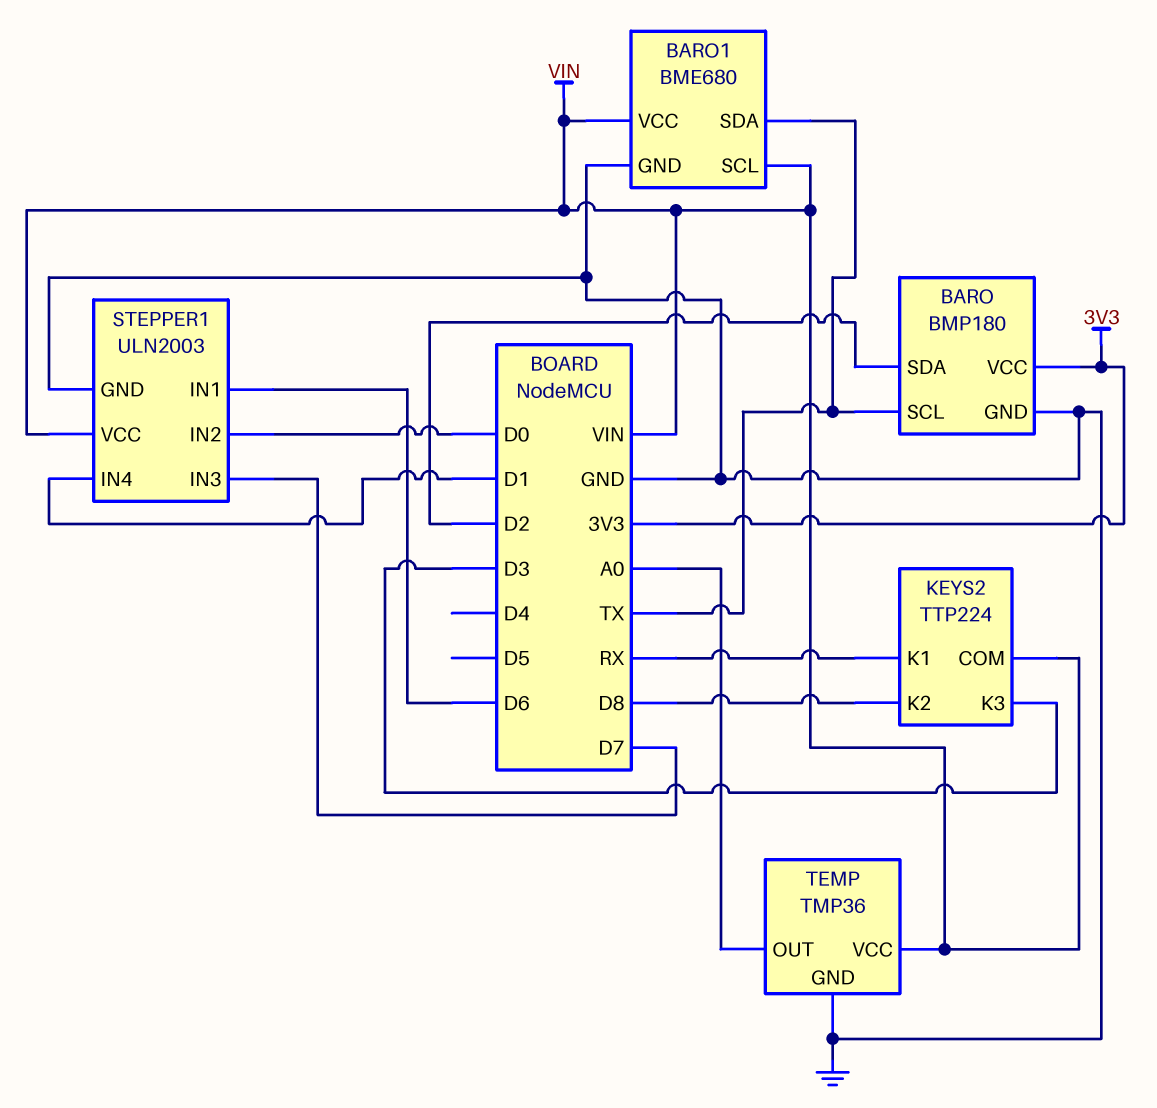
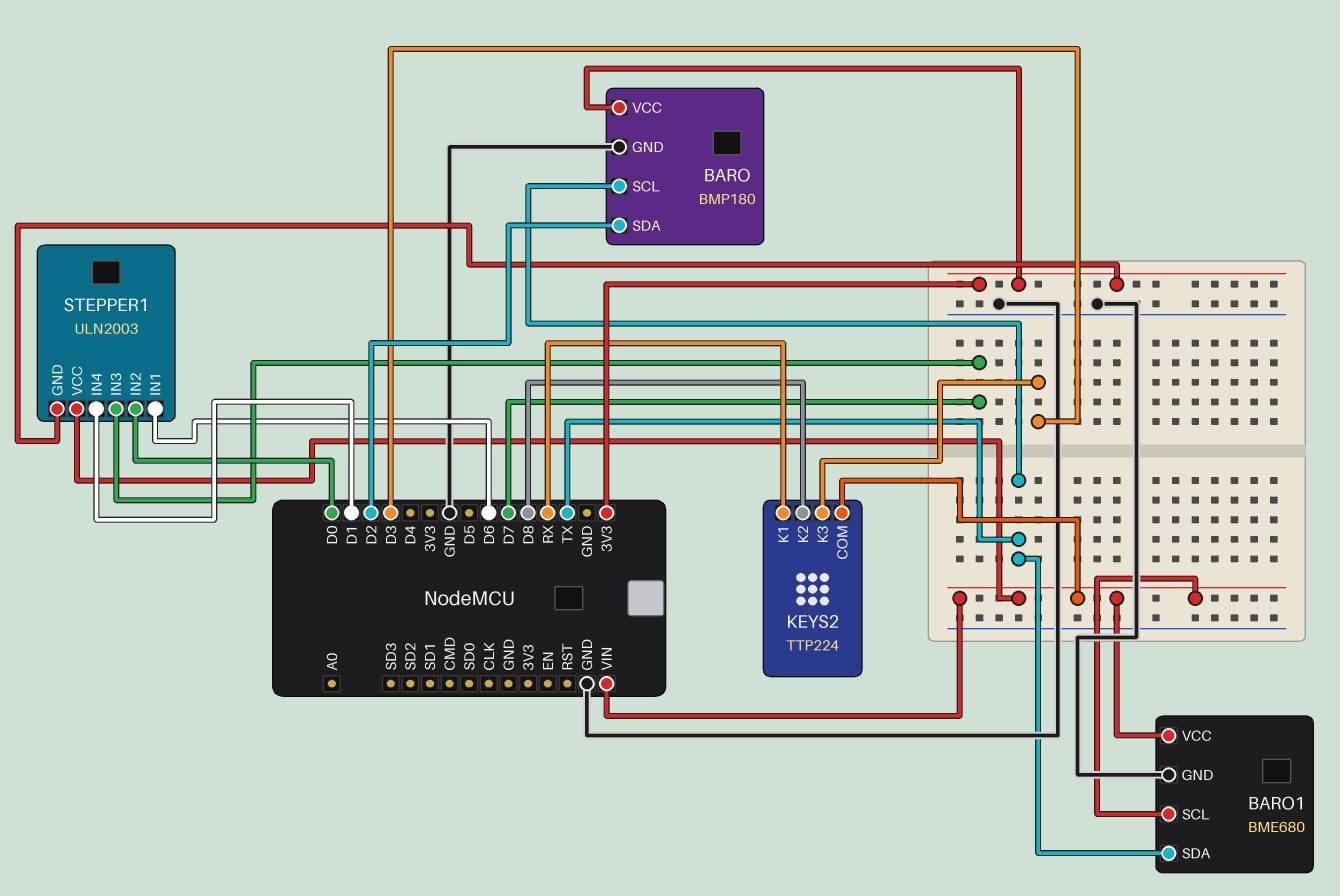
STEPPER1 pin GND: GND -> 3V3
TEMP: TMP36 -> none
TEMP pin GND: GND -> none
TEMP pin OUT: A0 -> none
TEMP pin VCC: VIN -> none

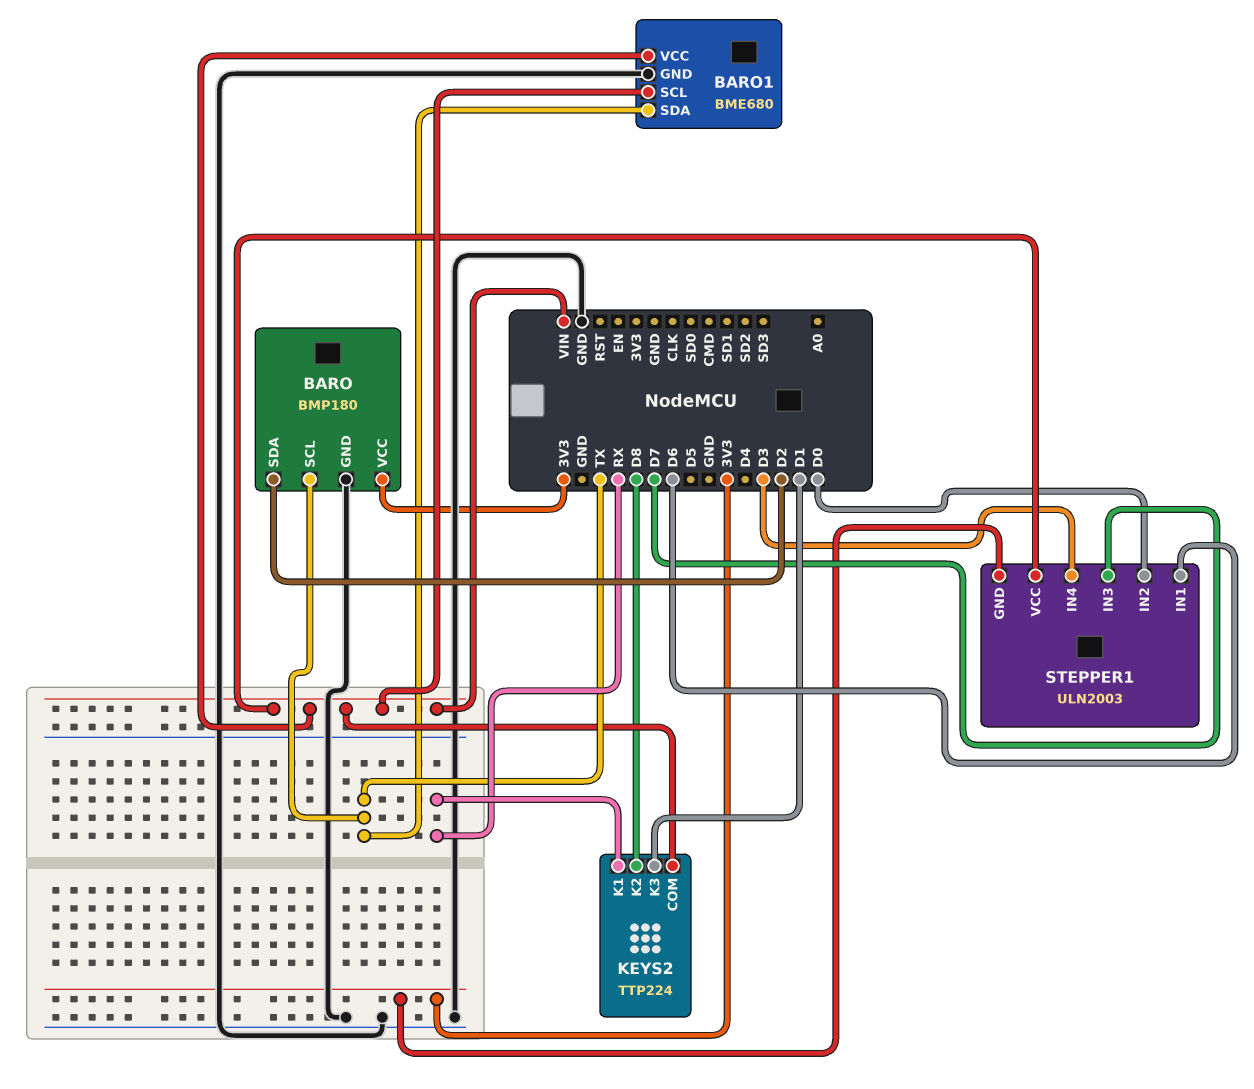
KEYS2 pin K3: D3 -> D1
STEPPER1 pin IN4: D1 -> D3

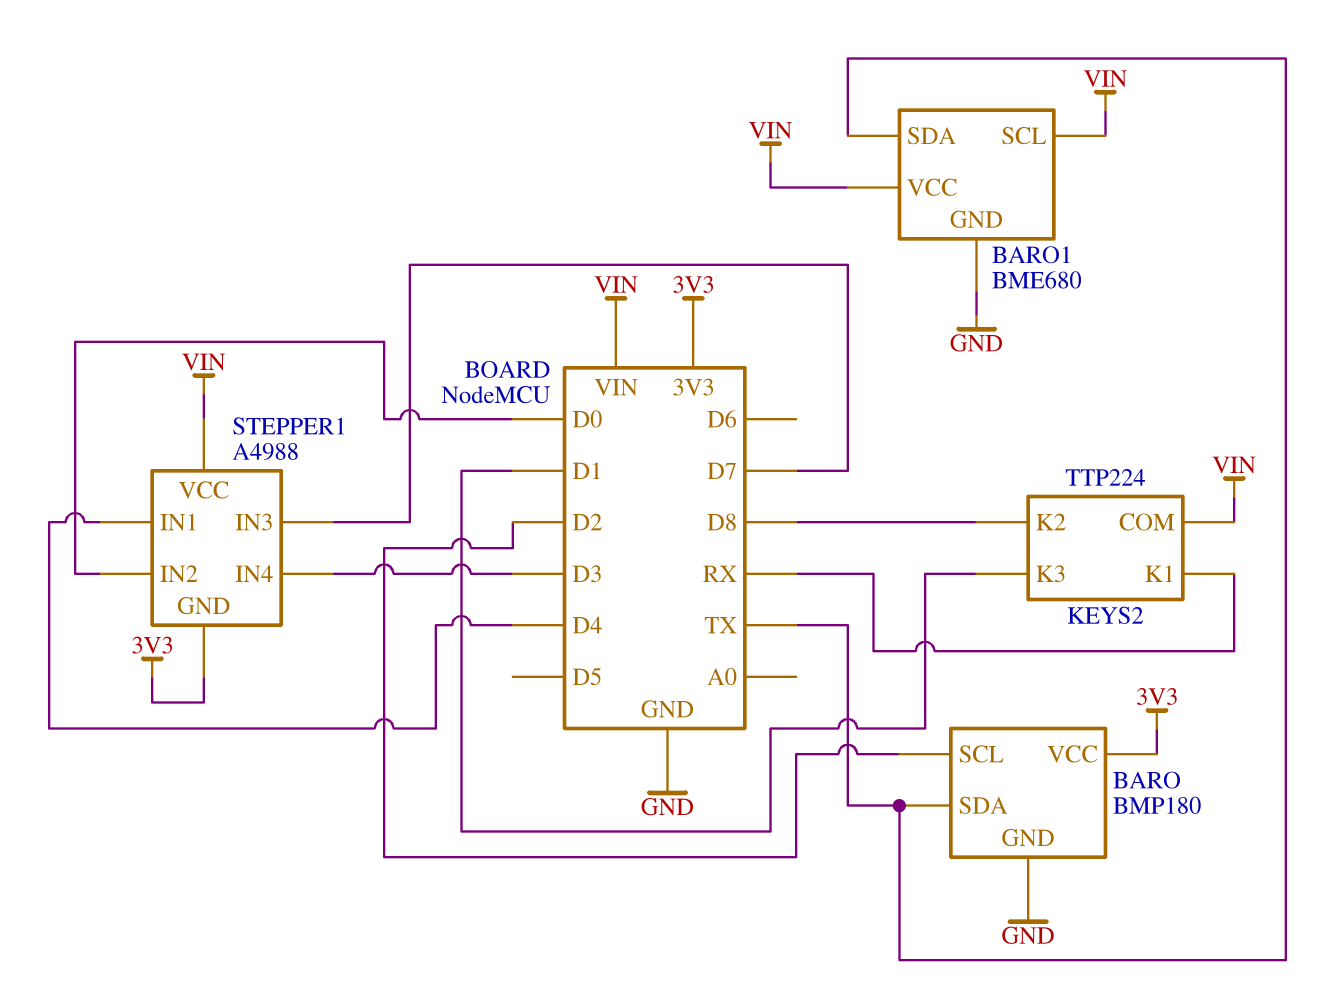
BARO pin SCL: TX -> D2
BARO pin SDA: D2 -> TX
STEPPER1: ULN2003 -> A4988
STEPPER1 pin IN1: D6 -> D4

